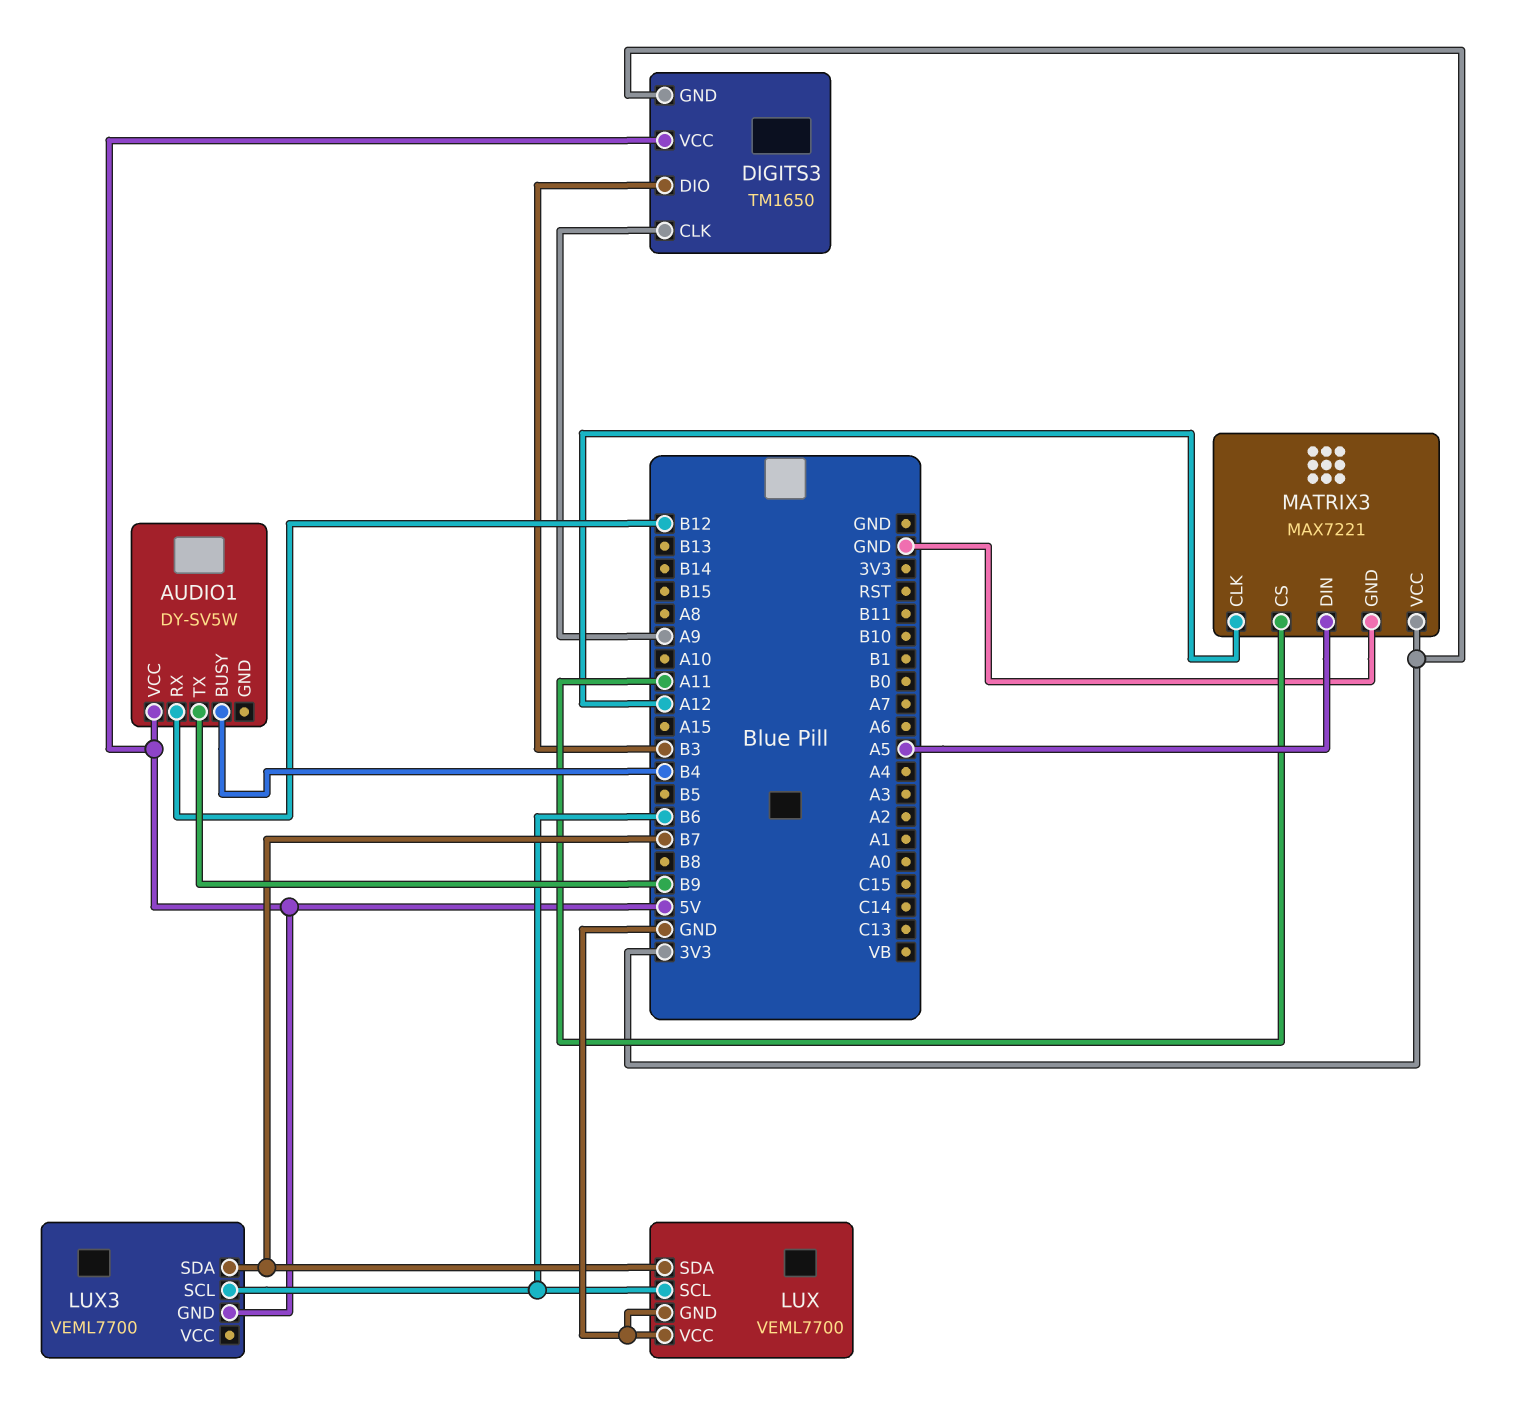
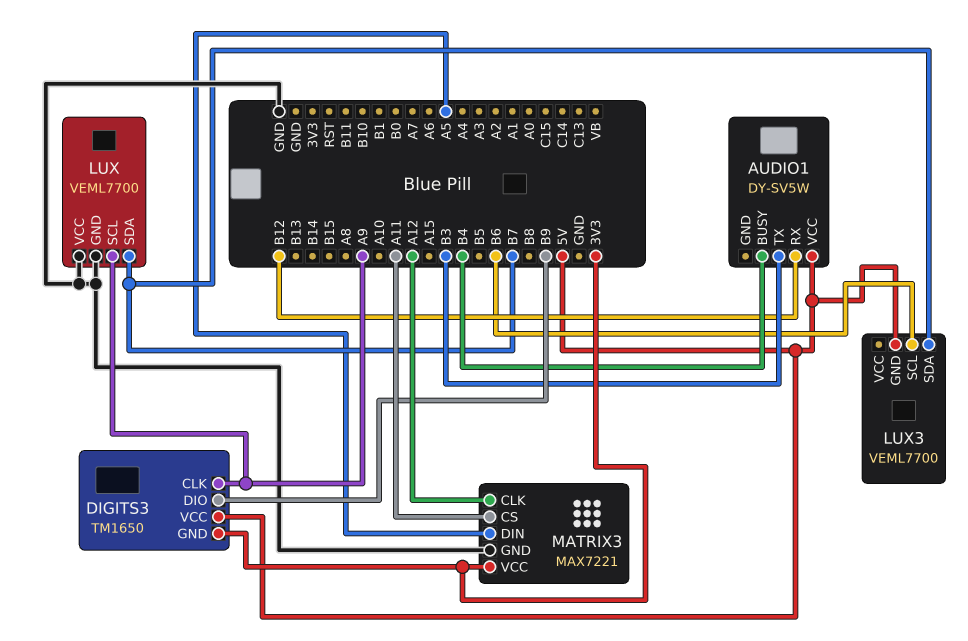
AUDIO1 pin TX: B9 -> B3
DIGITS3 pin DIO: B3 -> B9
LUX pin SCL: B6 -> A9

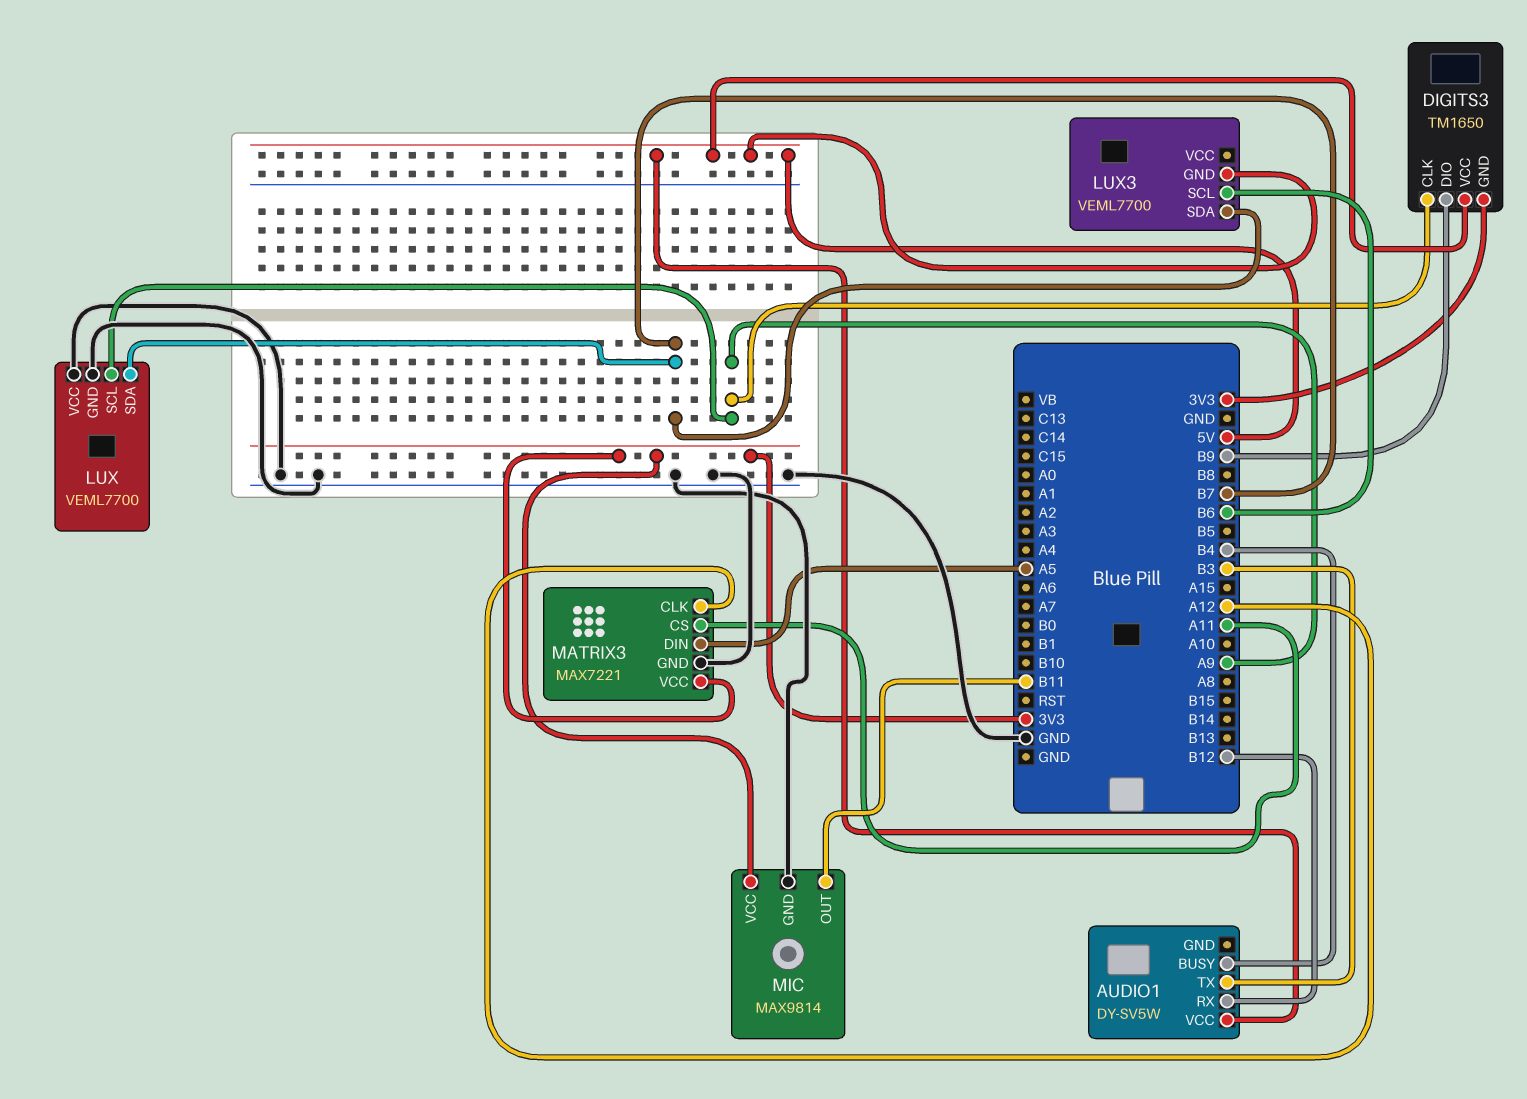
MIC: none -> MAX9814
MIC pin GND: none -> GND
MIC pin OUT: none -> B11
MIC pin VCC: none -> 3V3

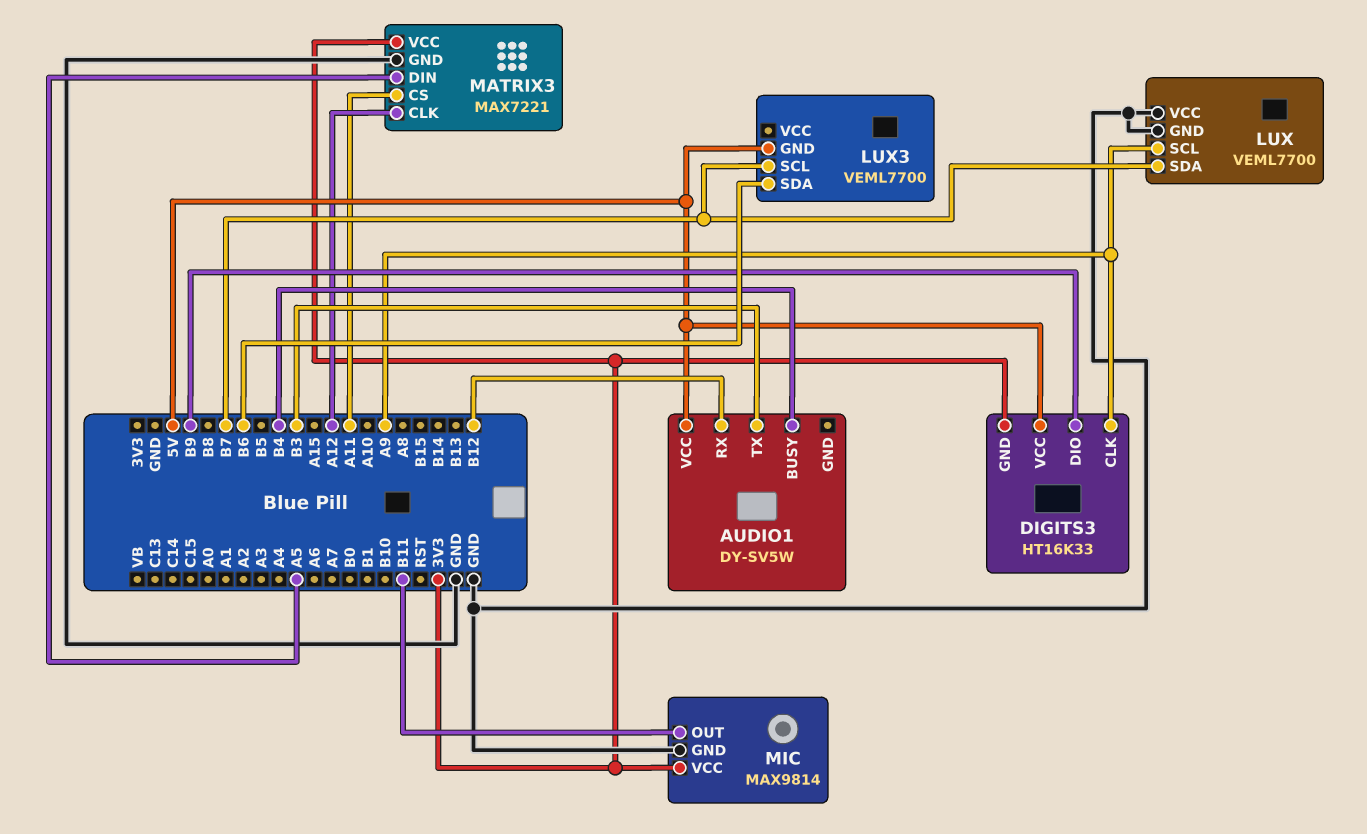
DIGITS3: TM1650 -> HT16K33
LUX3 pin SCL: B6 -> B7
LUX3 pin SDA: B7 -> B6

